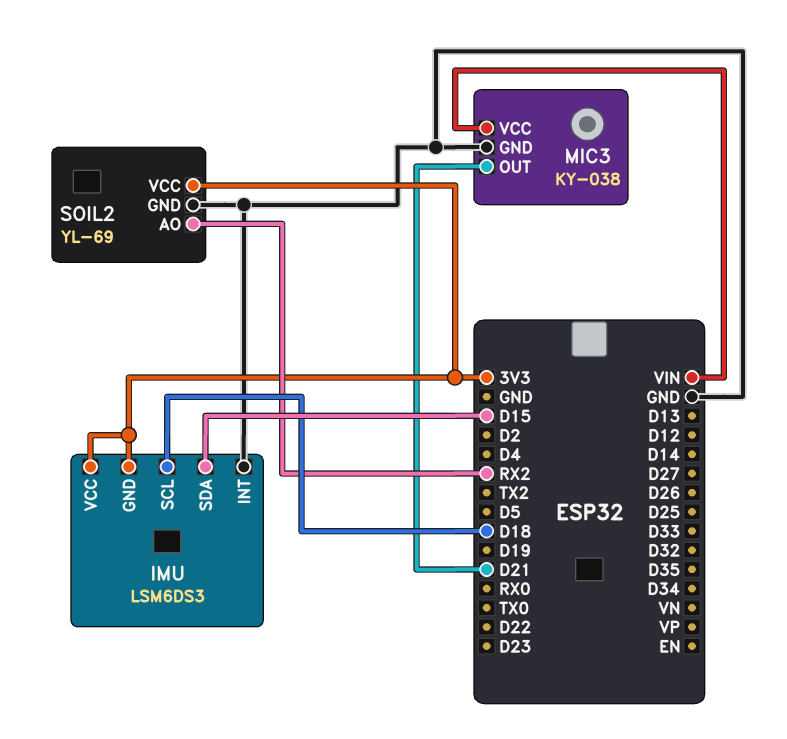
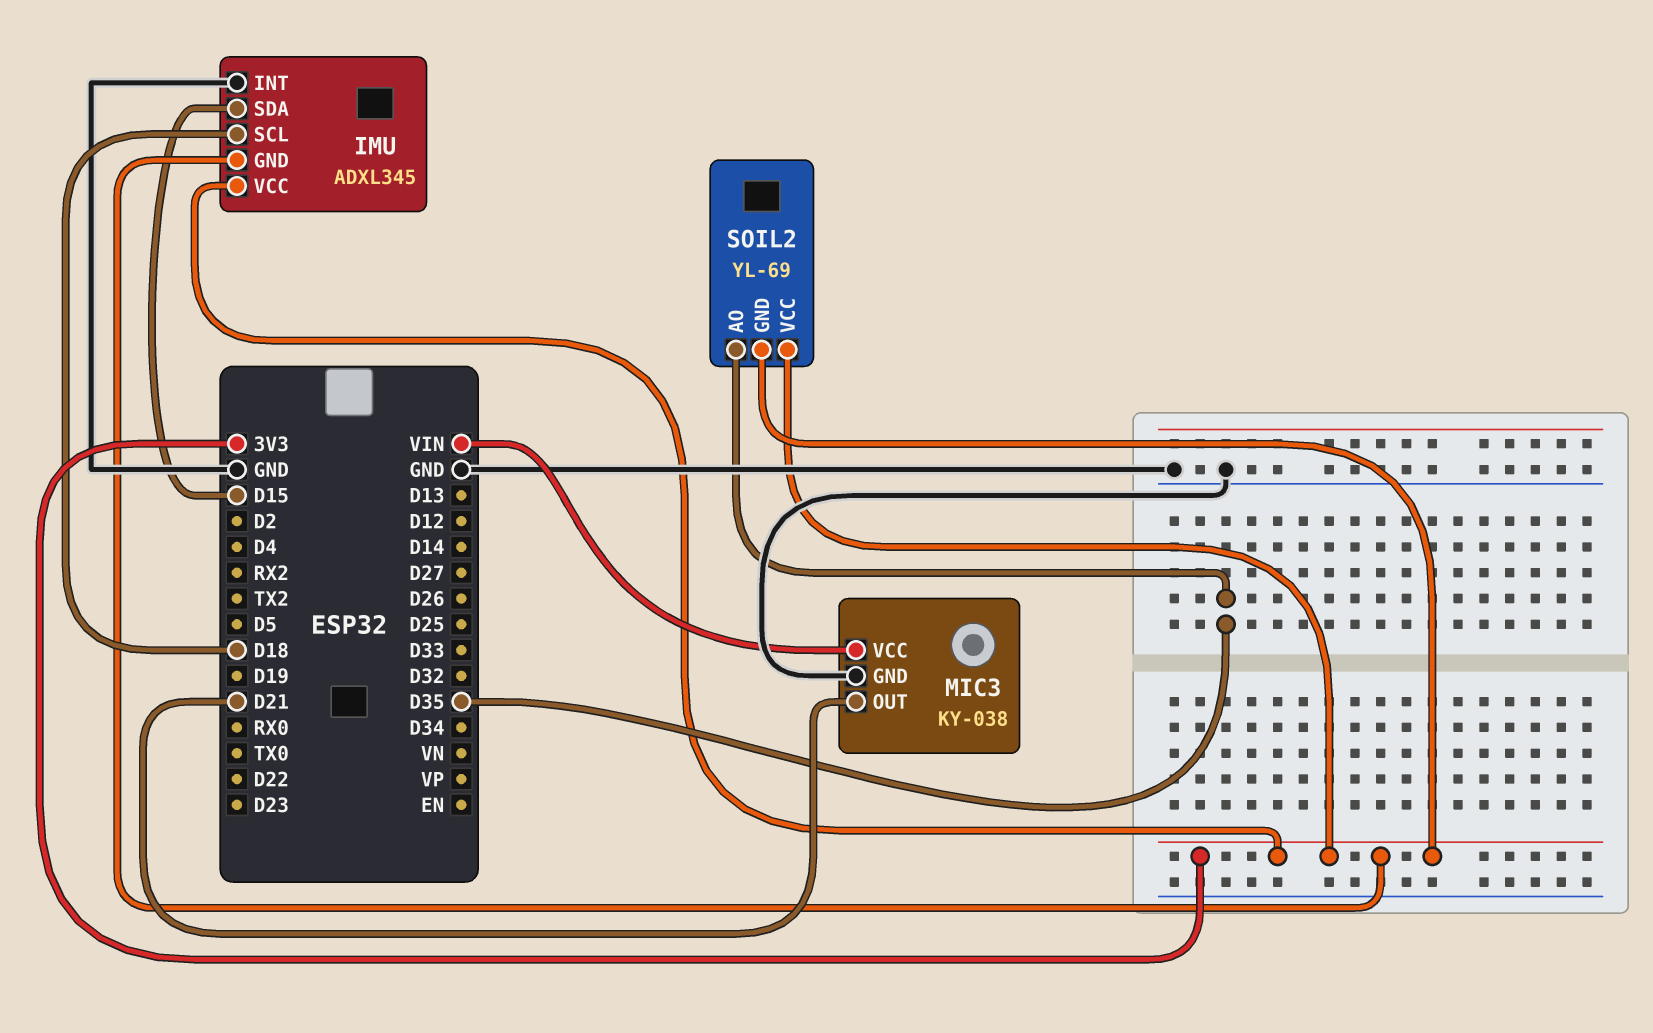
IMU: LSM6DS3 -> ADXL345
SOIL2 pin AO: RX2 -> D35
SOIL2 pin GND: GND -> 3V3

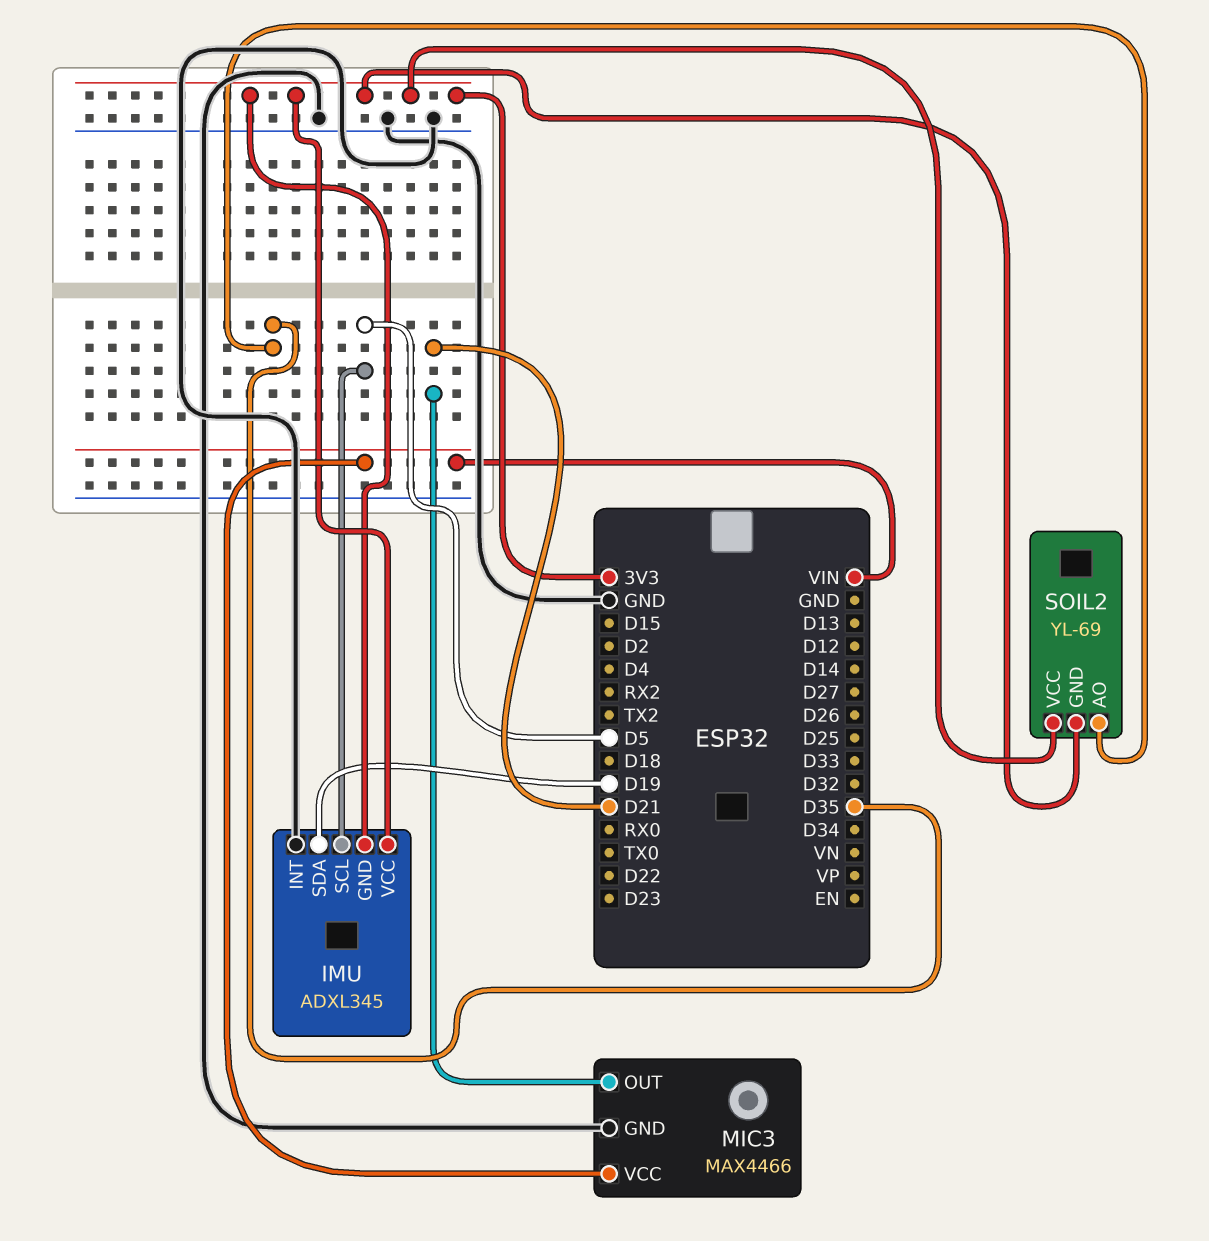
IMU pin SCL: D18 -> D5
IMU pin SDA: D15 -> D19
MIC3: KY-038 -> MAX4466

